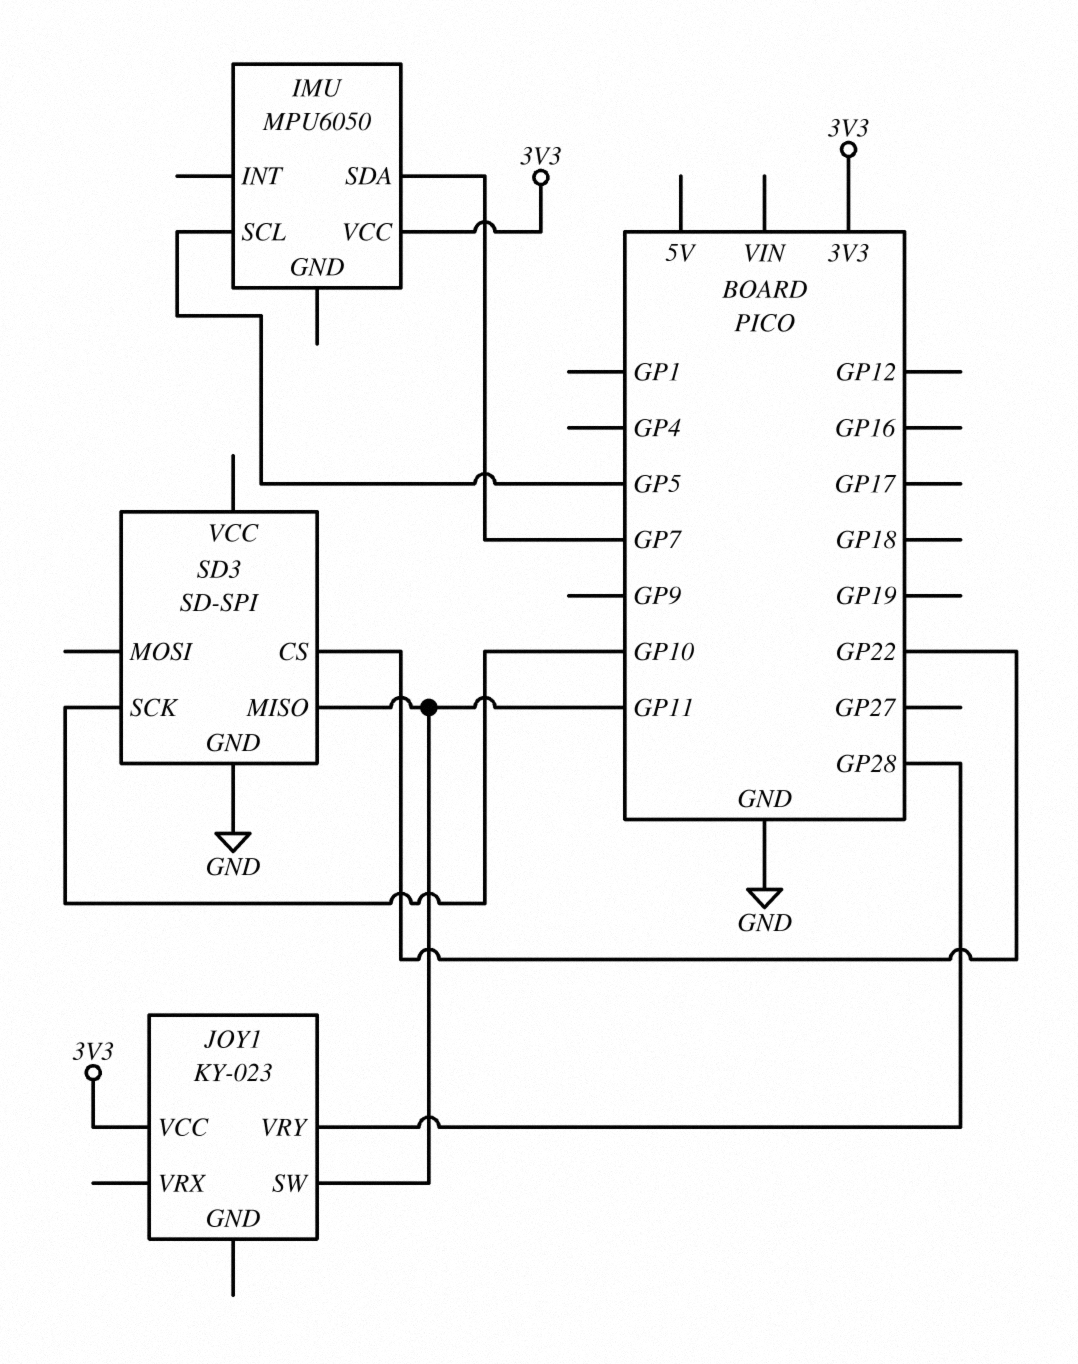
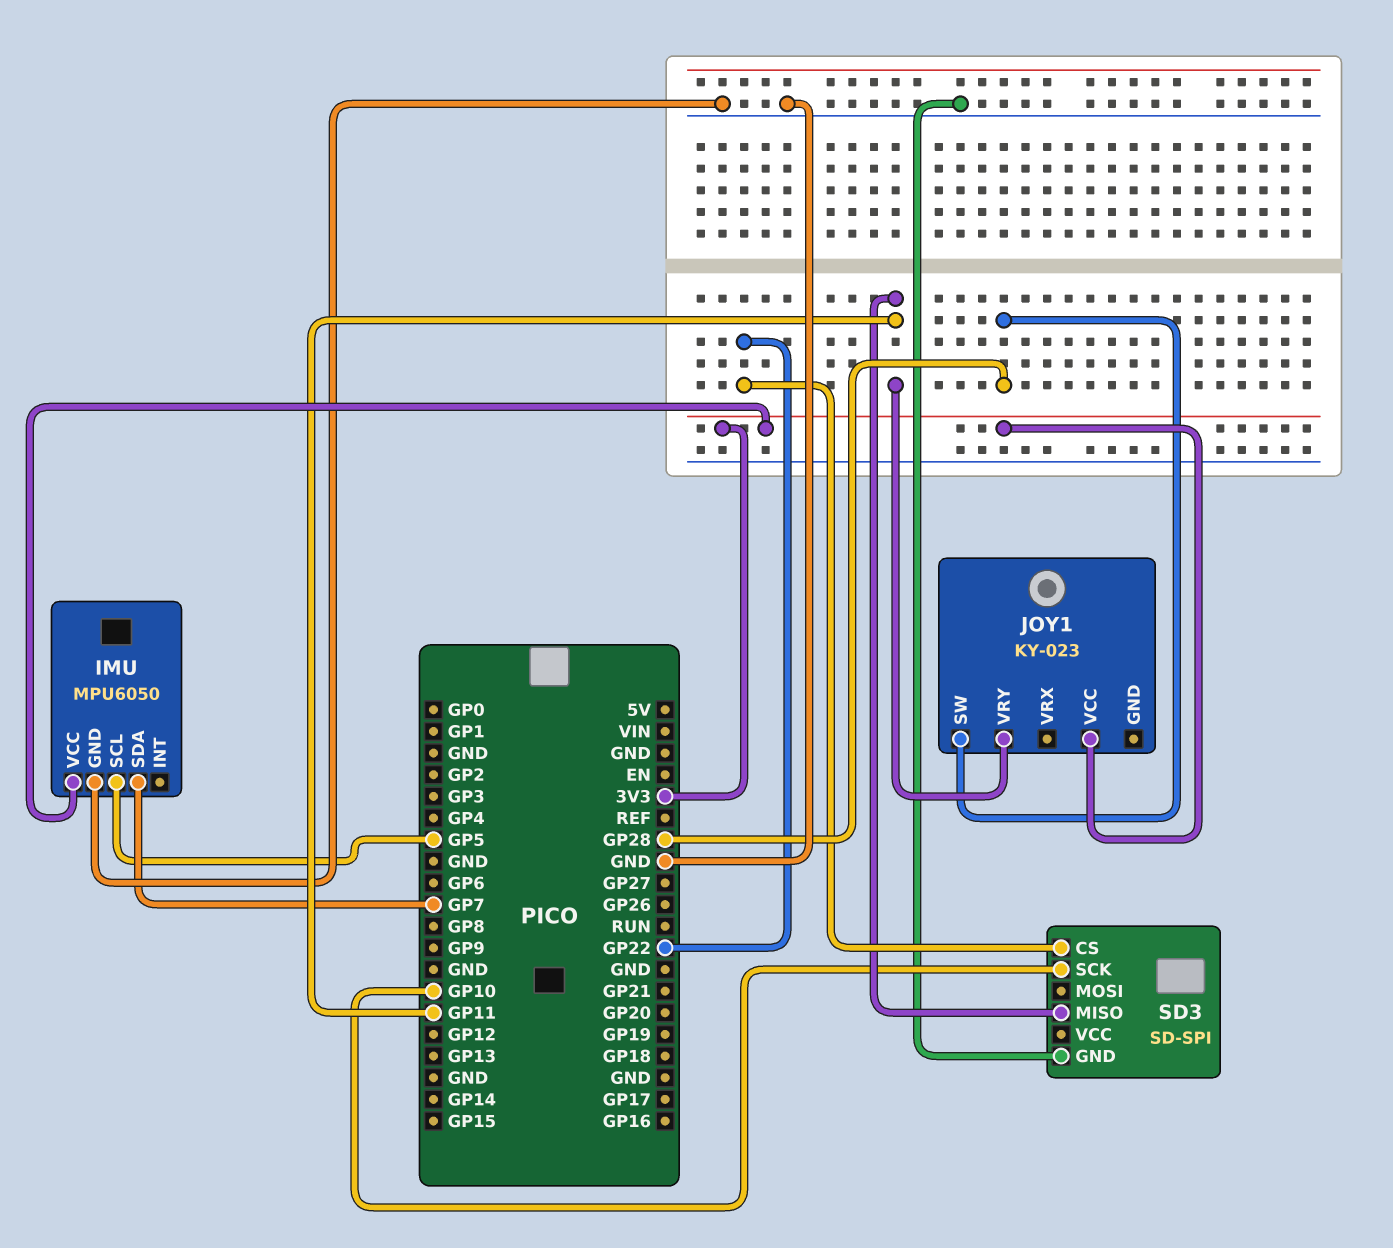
IMU pin GND: none -> GND
JOY1 pin SW: GP11 -> GP28
JOY1 pin VRY: GP28 -> GP11

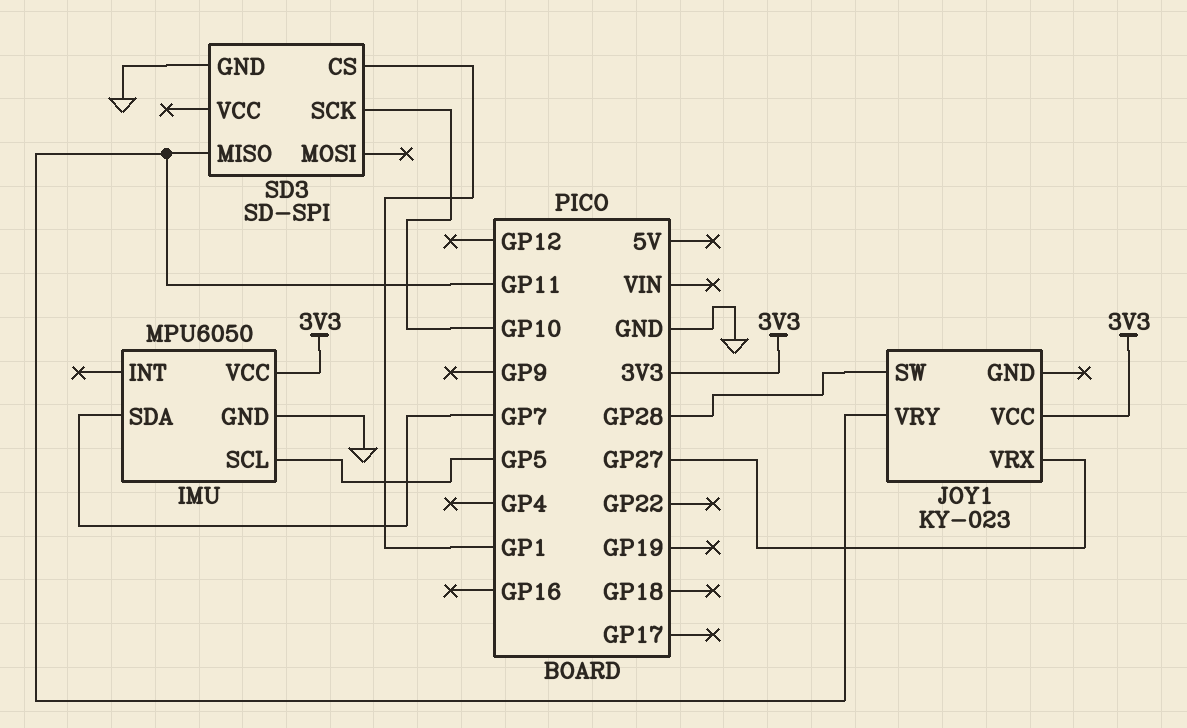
JOY1 pin VRX: none -> GP27
SD3 pin CS: GP22 -> GP1

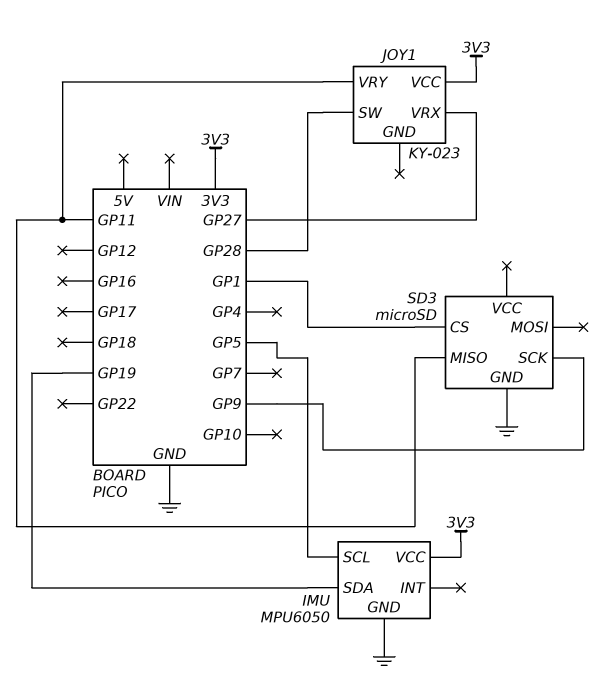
IMU pin SDA: GP7 -> GP19
SD3: SD-SPI -> microSD
SD3 pin SCK: GP10 -> GP9

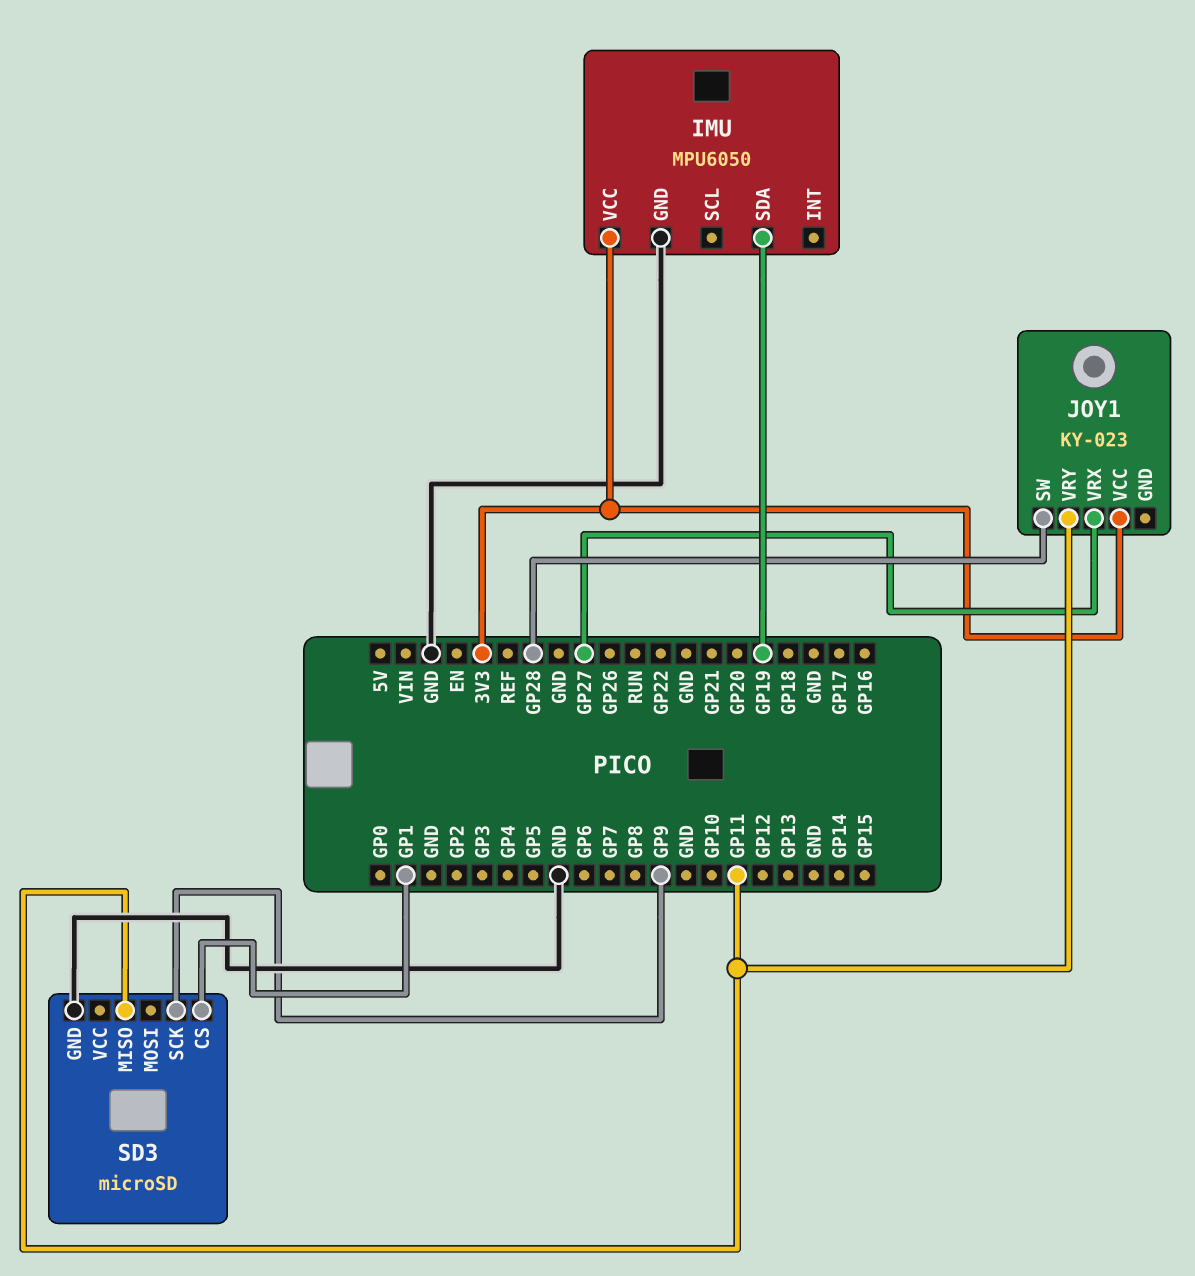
IMU pin SCL: GP5 -> none

